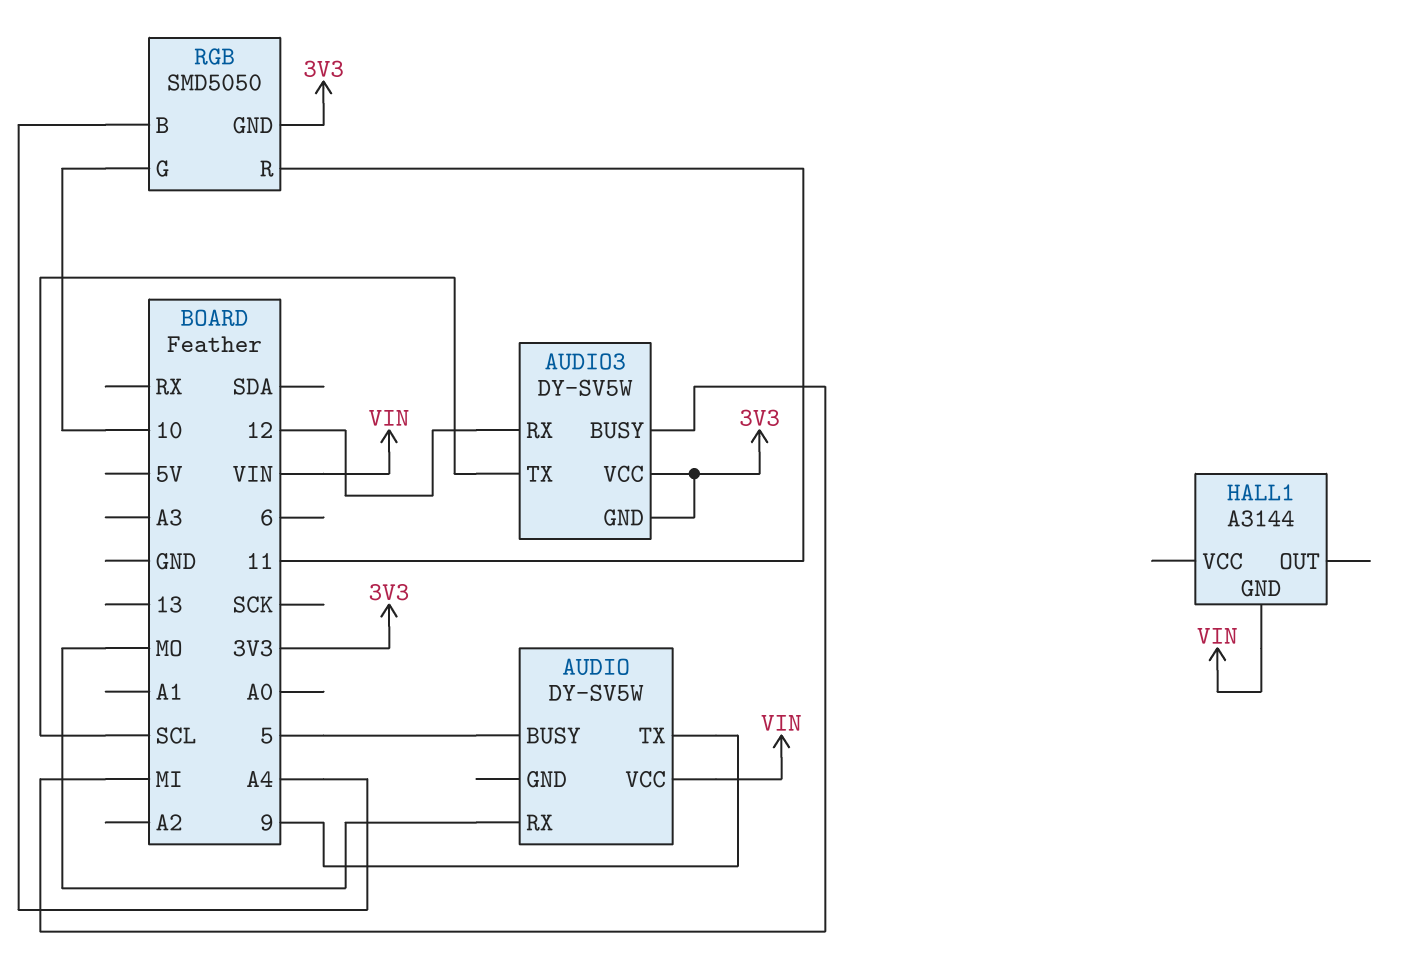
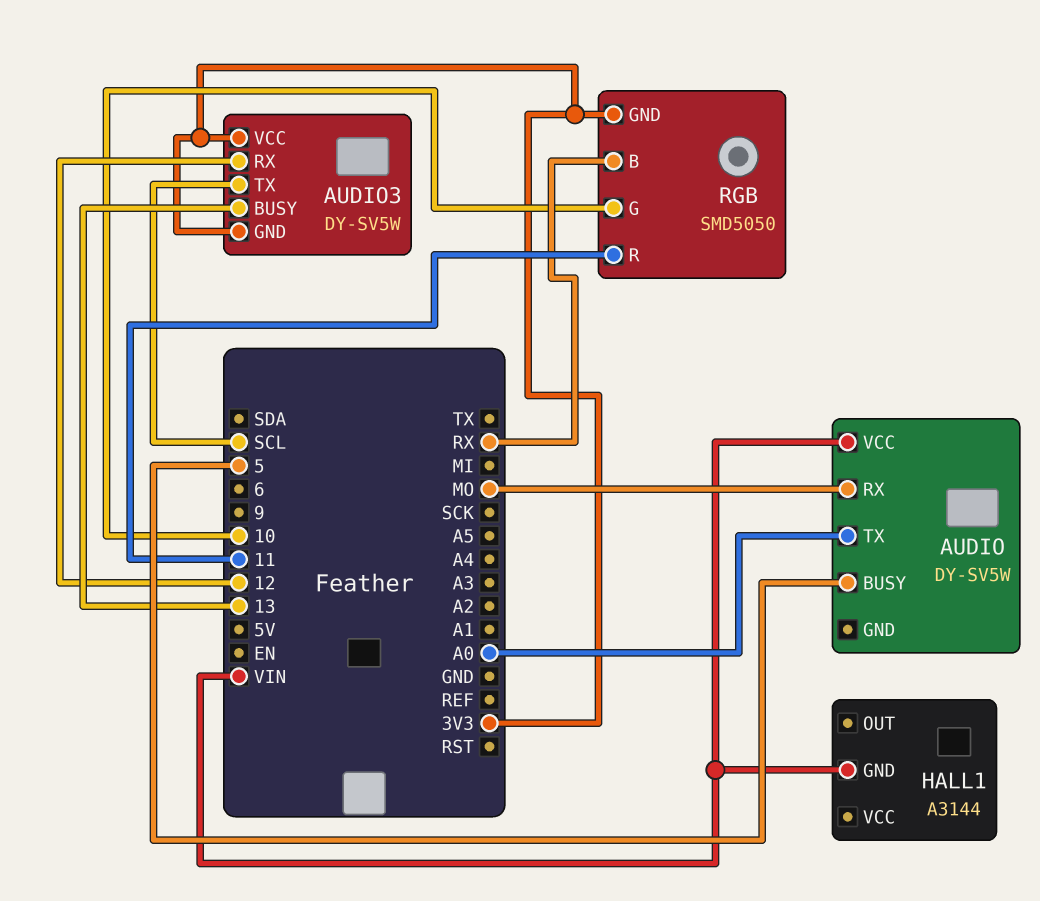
AUDIO pin TX: 9 -> A0
AUDIO3 pin BUSY: MI -> 13
RGB pin B: A4 -> RX

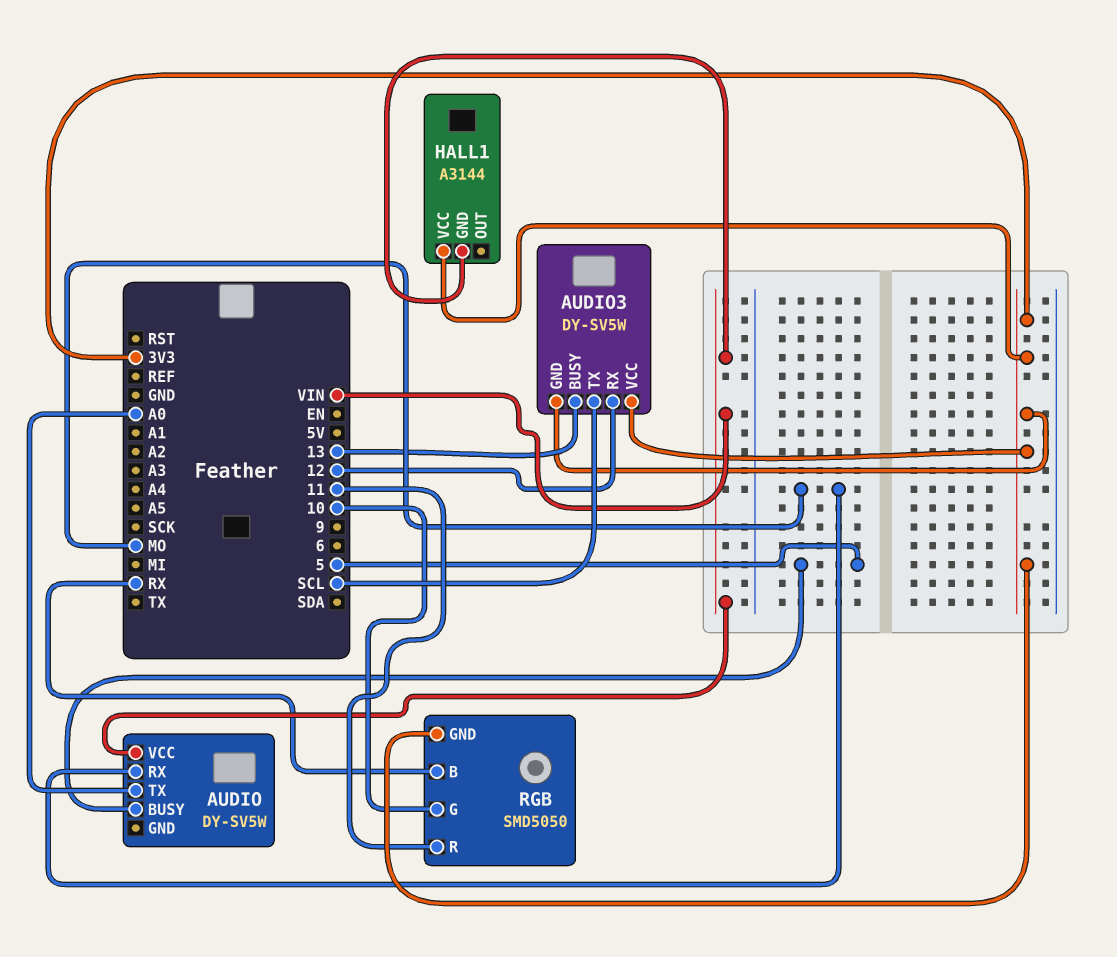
HALL1 pin VCC: none -> 3V3

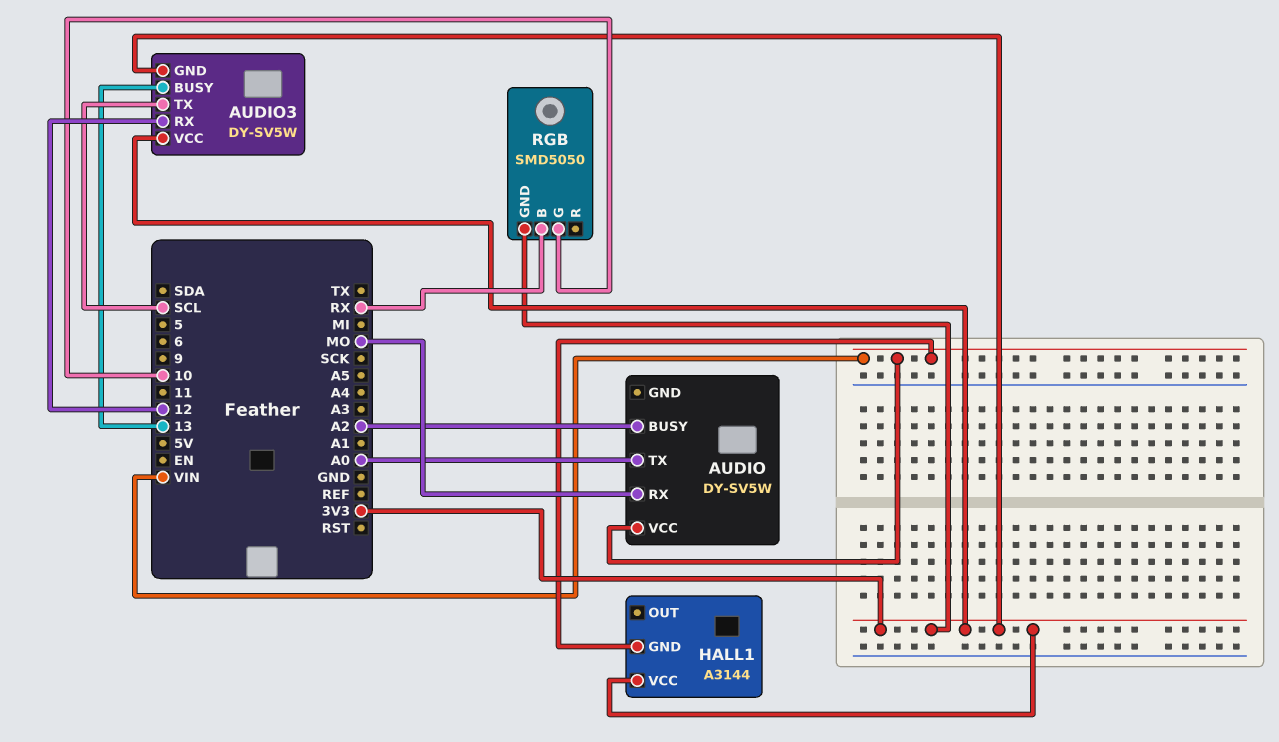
AUDIO pin BUSY: 5 -> A2
RGB pin R: 11 -> none

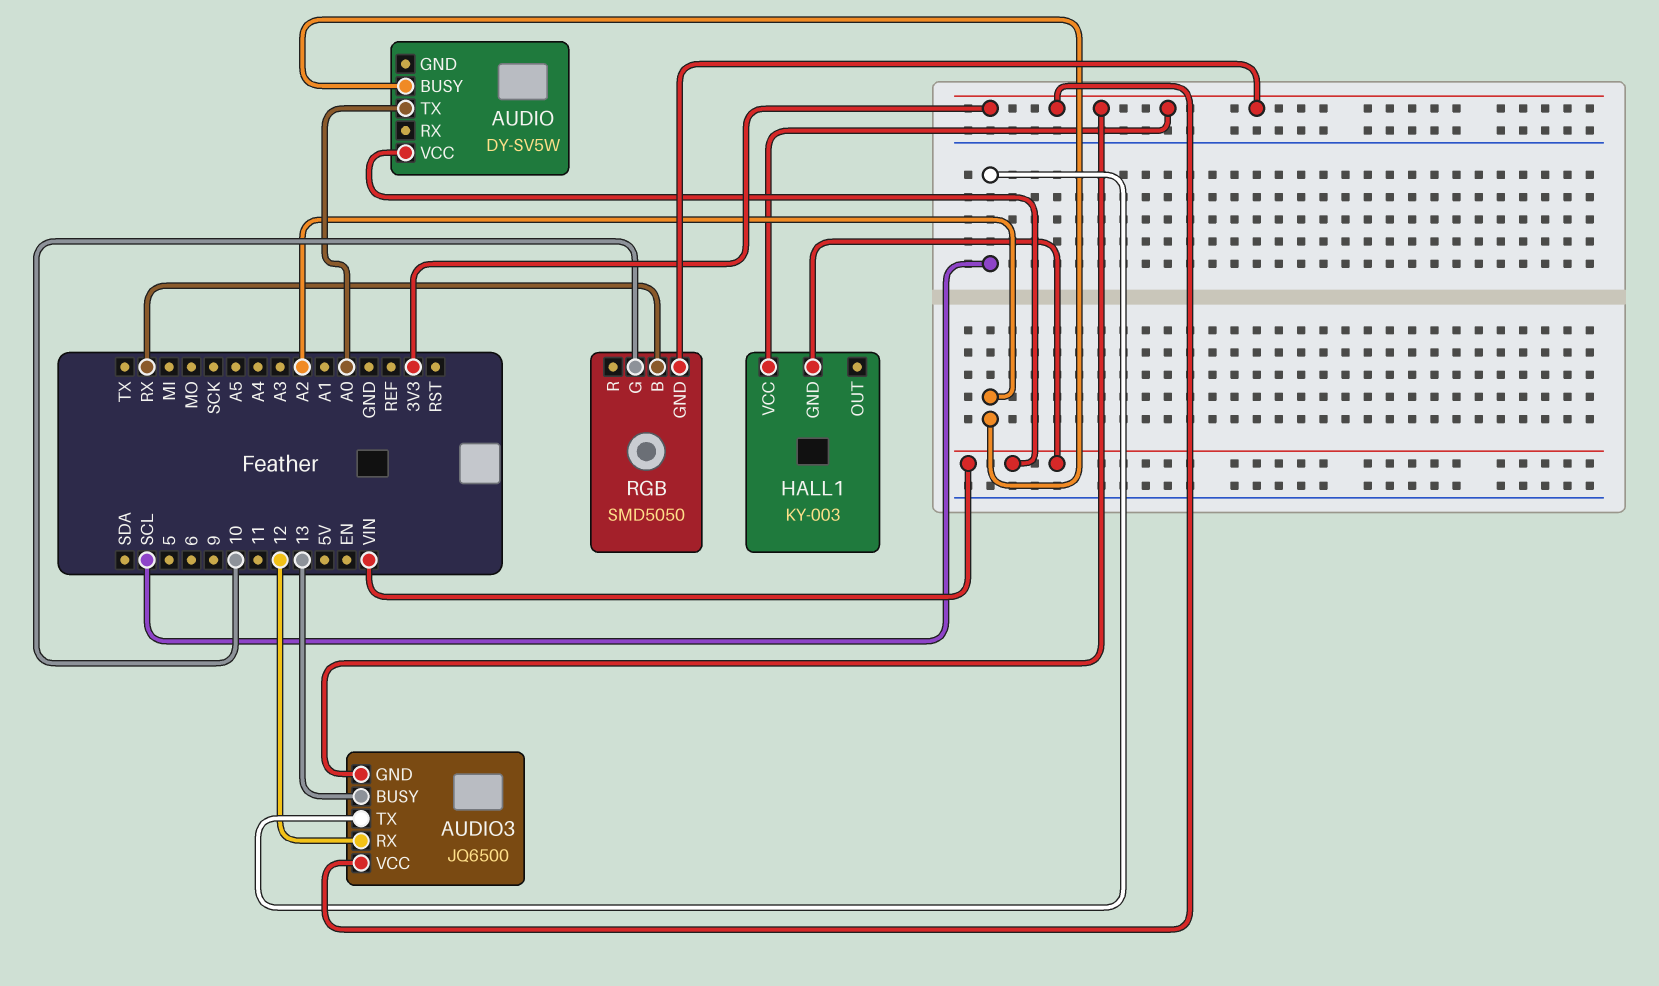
AUDIO pin RX: MO -> none
AUDIO3: DY-SV5W -> JQ6500
HALL1: A3144 -> KY-003

